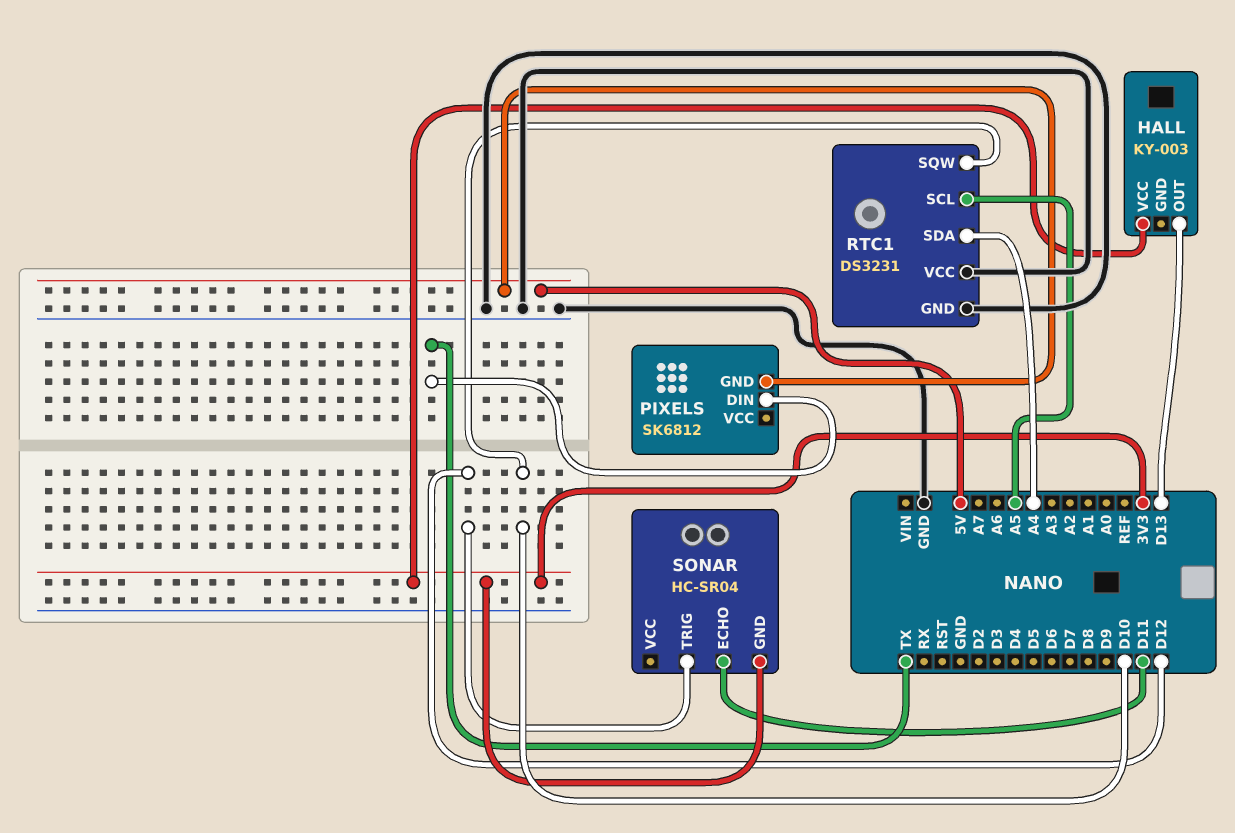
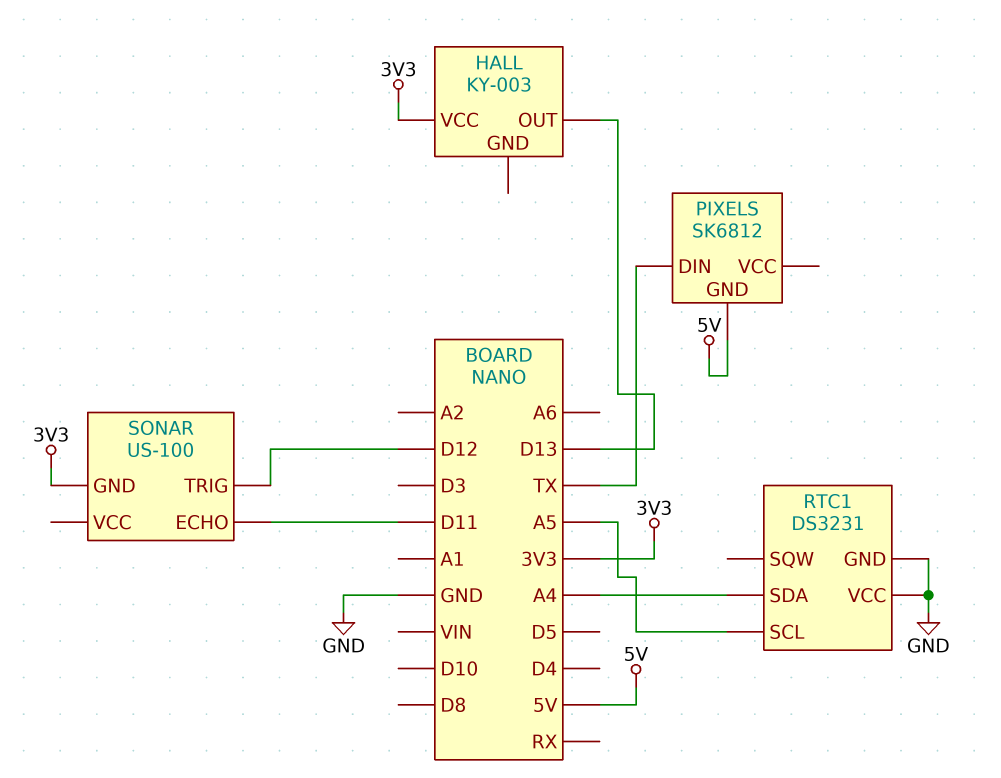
RTC1 pin SQW: D10 -> none
SONAR: HC-SR04 -> US-100

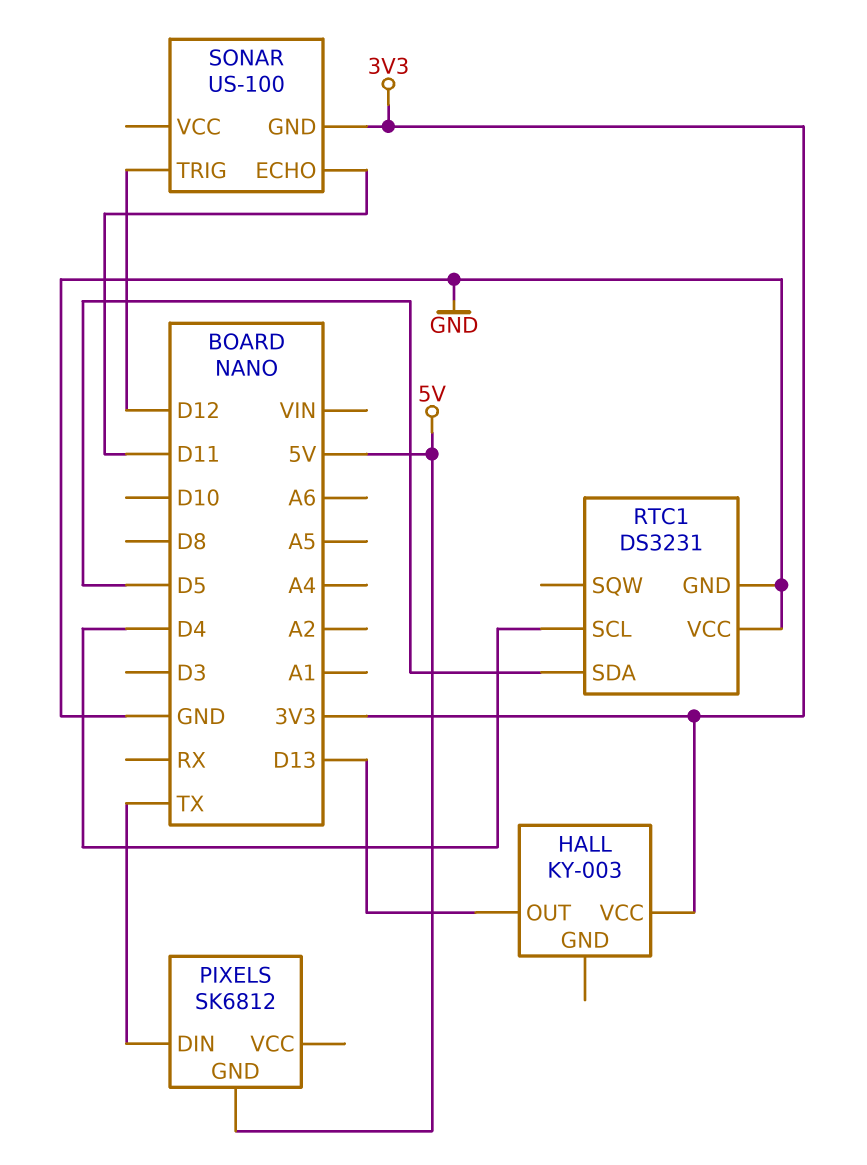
RTC1 pin SCL: A5 -> D4
RTC1 pin SDA: A4 -> D5

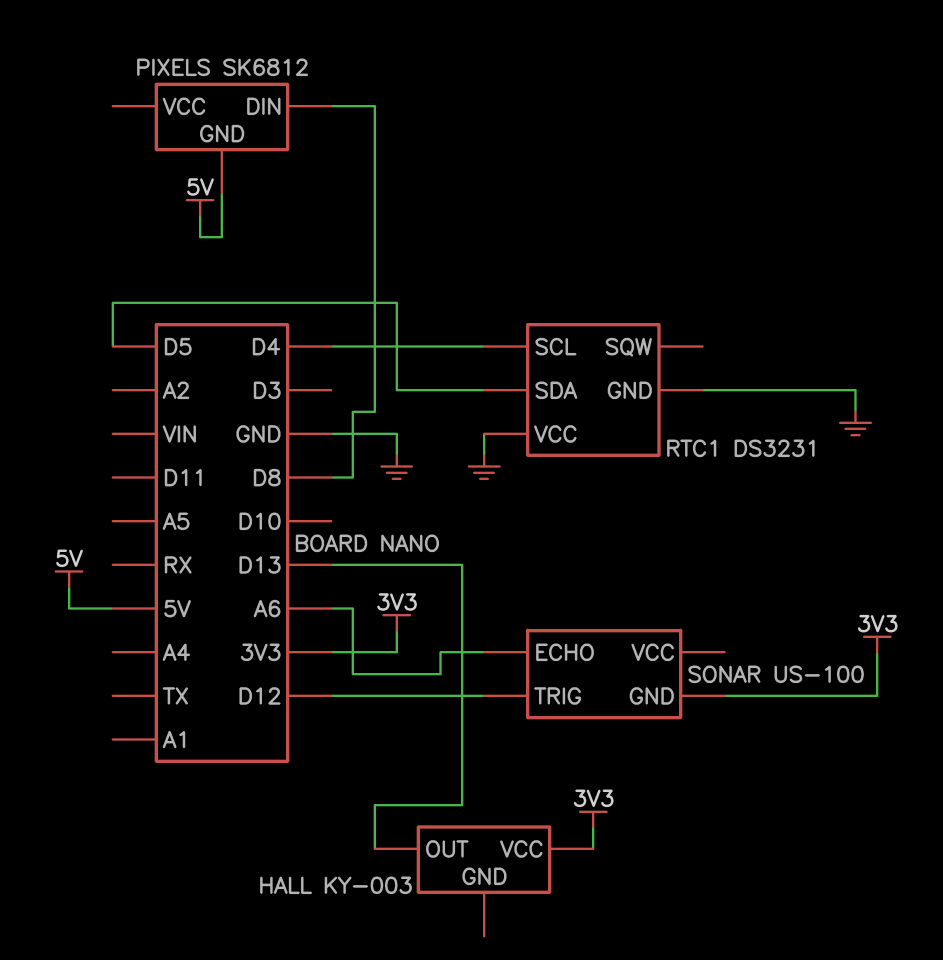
PIXELS pin DIN: TX -> D8
SONAR pin ECHO: D11 -> A6

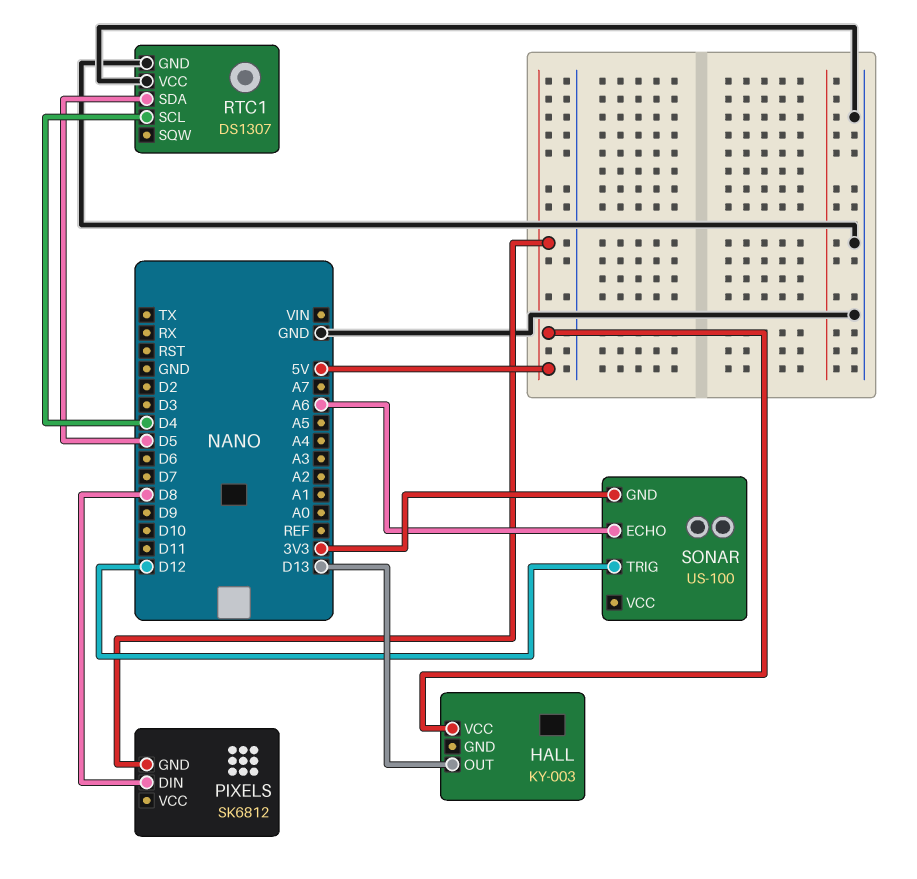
HALL pin VCC: 3V3 -> 5V
RTC1: DS3231 -> DS1307

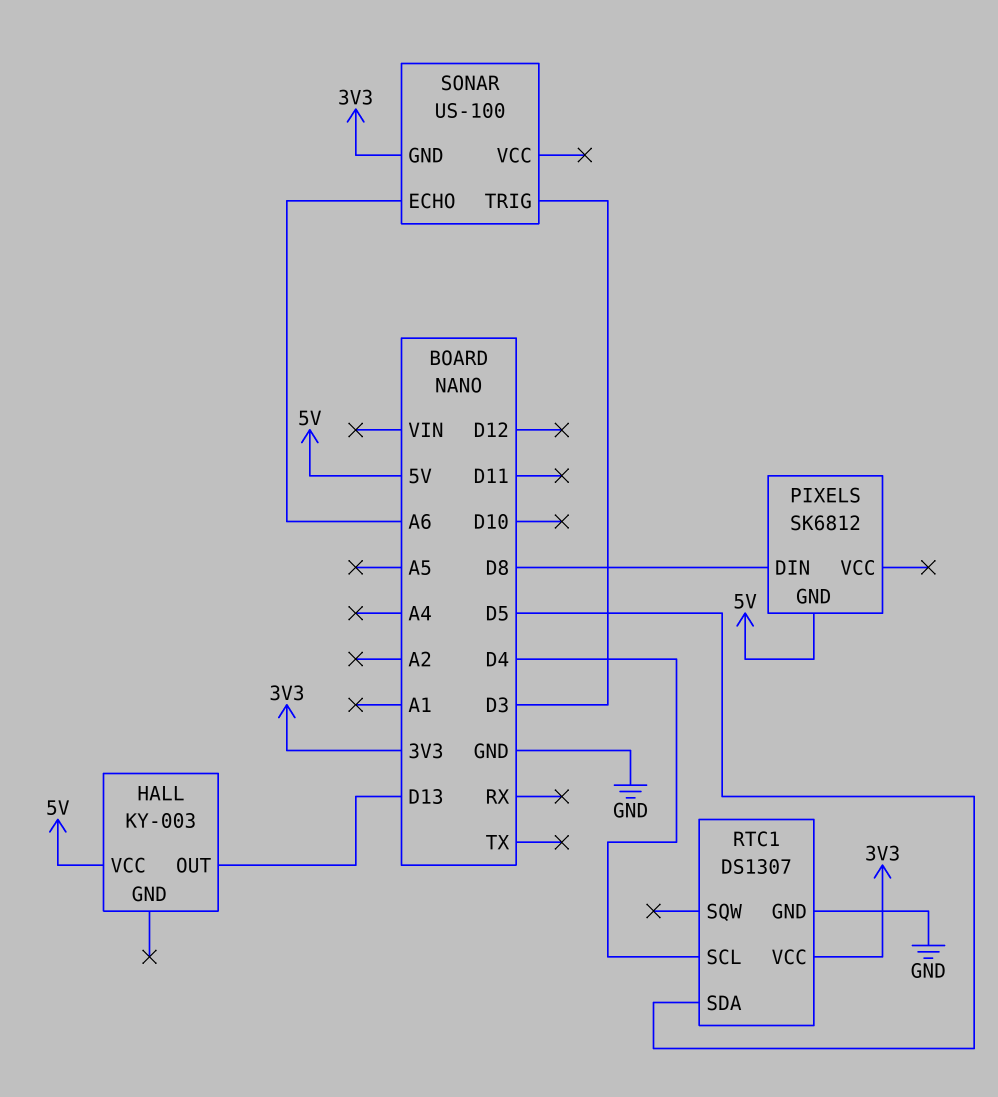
RTC1 pin VCC: GND -> 3V3
SONAR pin TRIG: D12 -> D3

